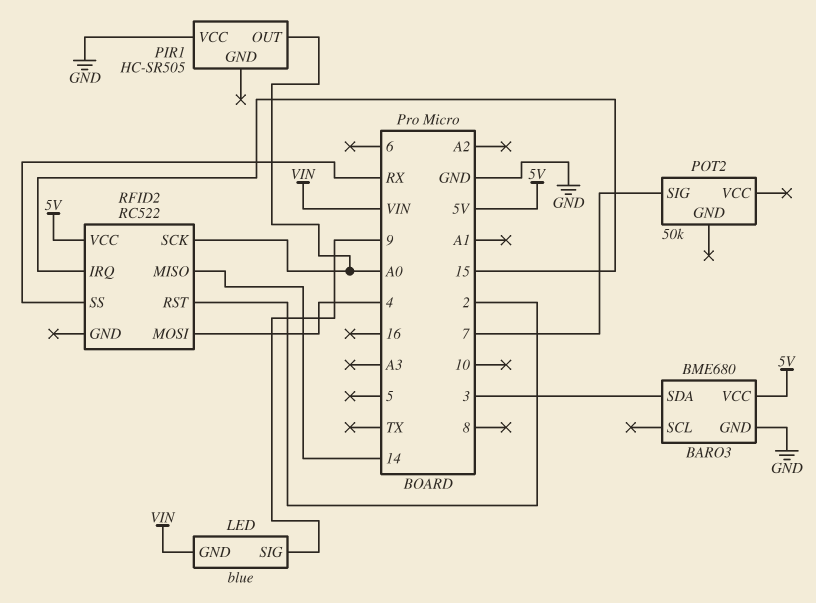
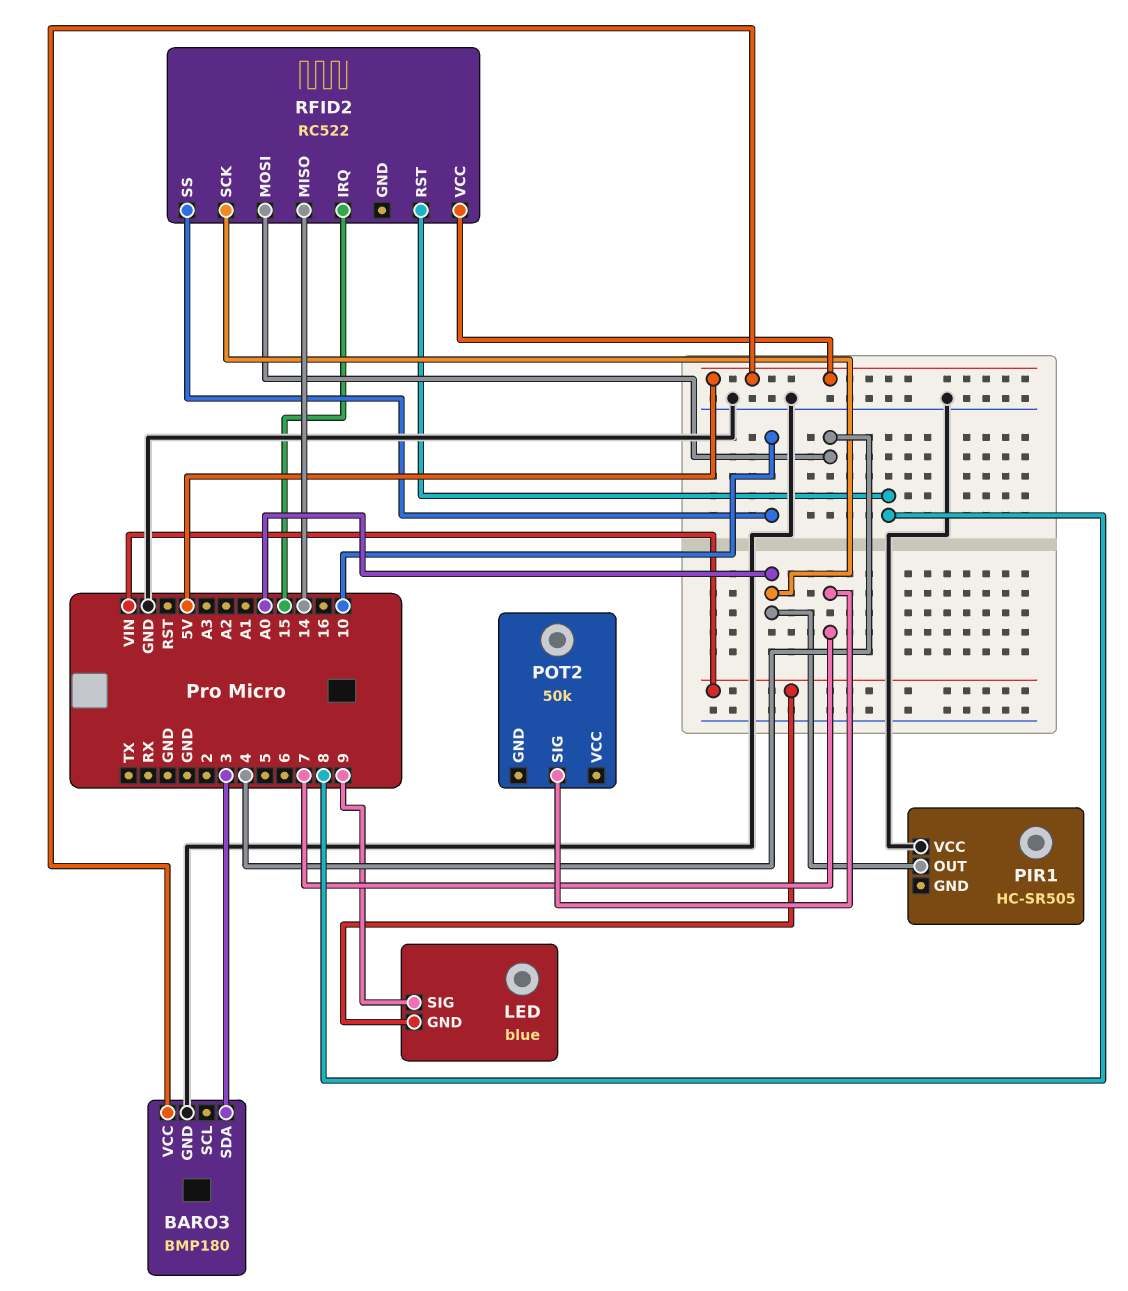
BARO3: BME680 -> BMP180
RFID2 pin RST: 2 -> 8
RFID2 pin SS: RX -> 10

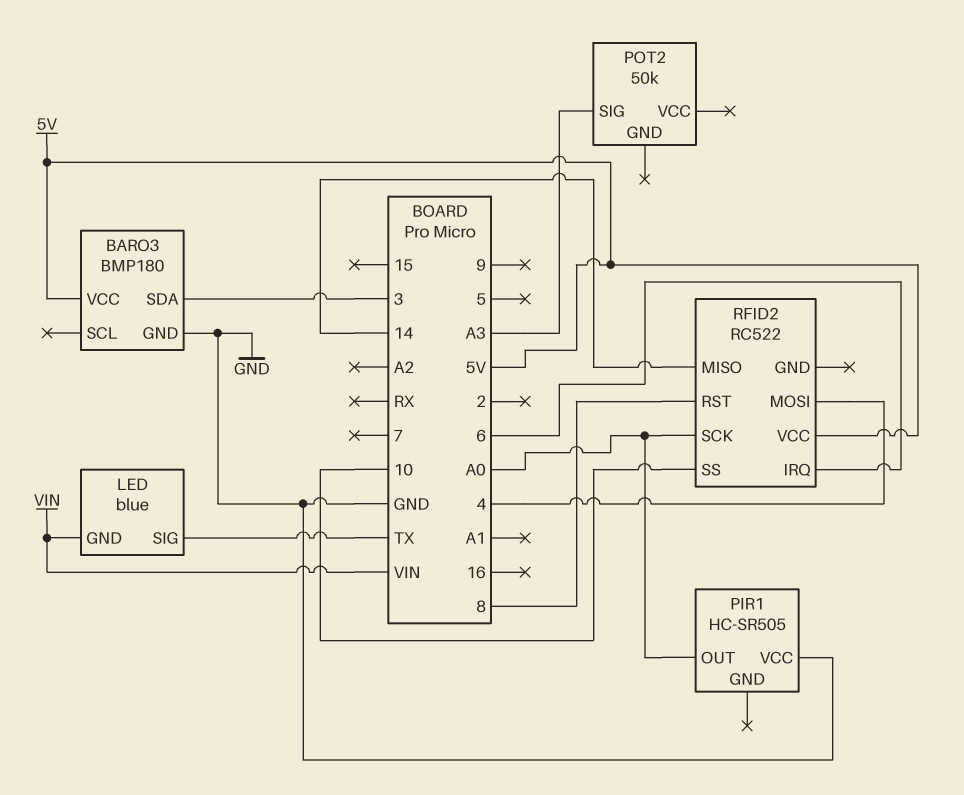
LED pin SIG: 9 -> TX
POT2 pin SIG: 7 -> A3
RFID2 pin IRQ: 15 -> 6

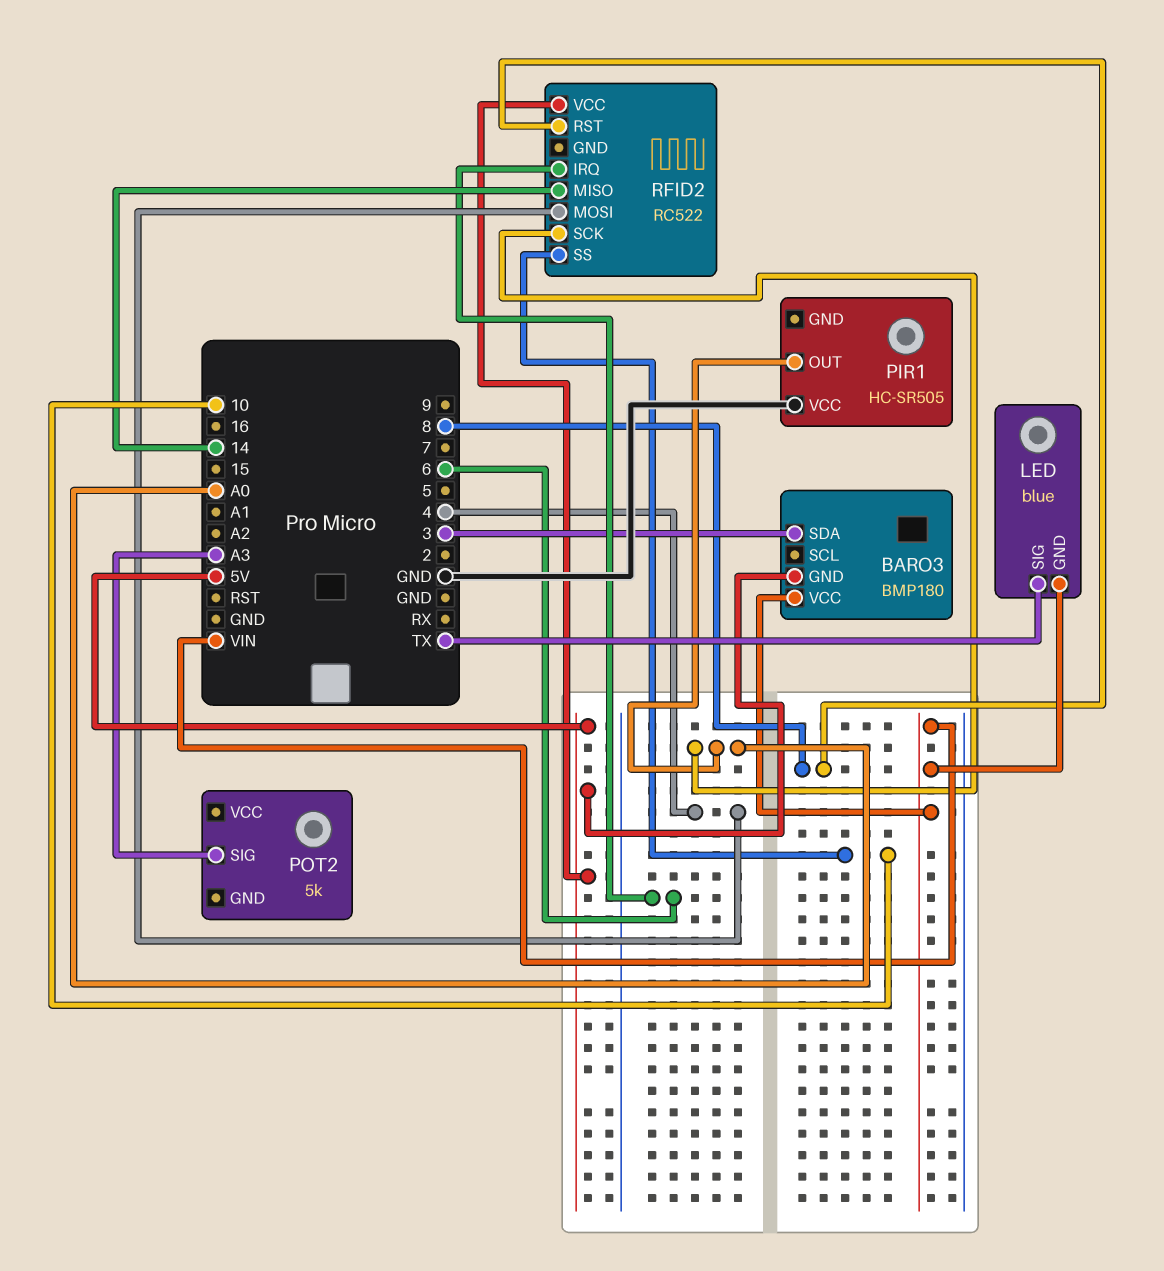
BARO3 pin GND: GND -> 5V
BARO3 pin VCC: 5V -> VIN
POT2: 50k -> 5k

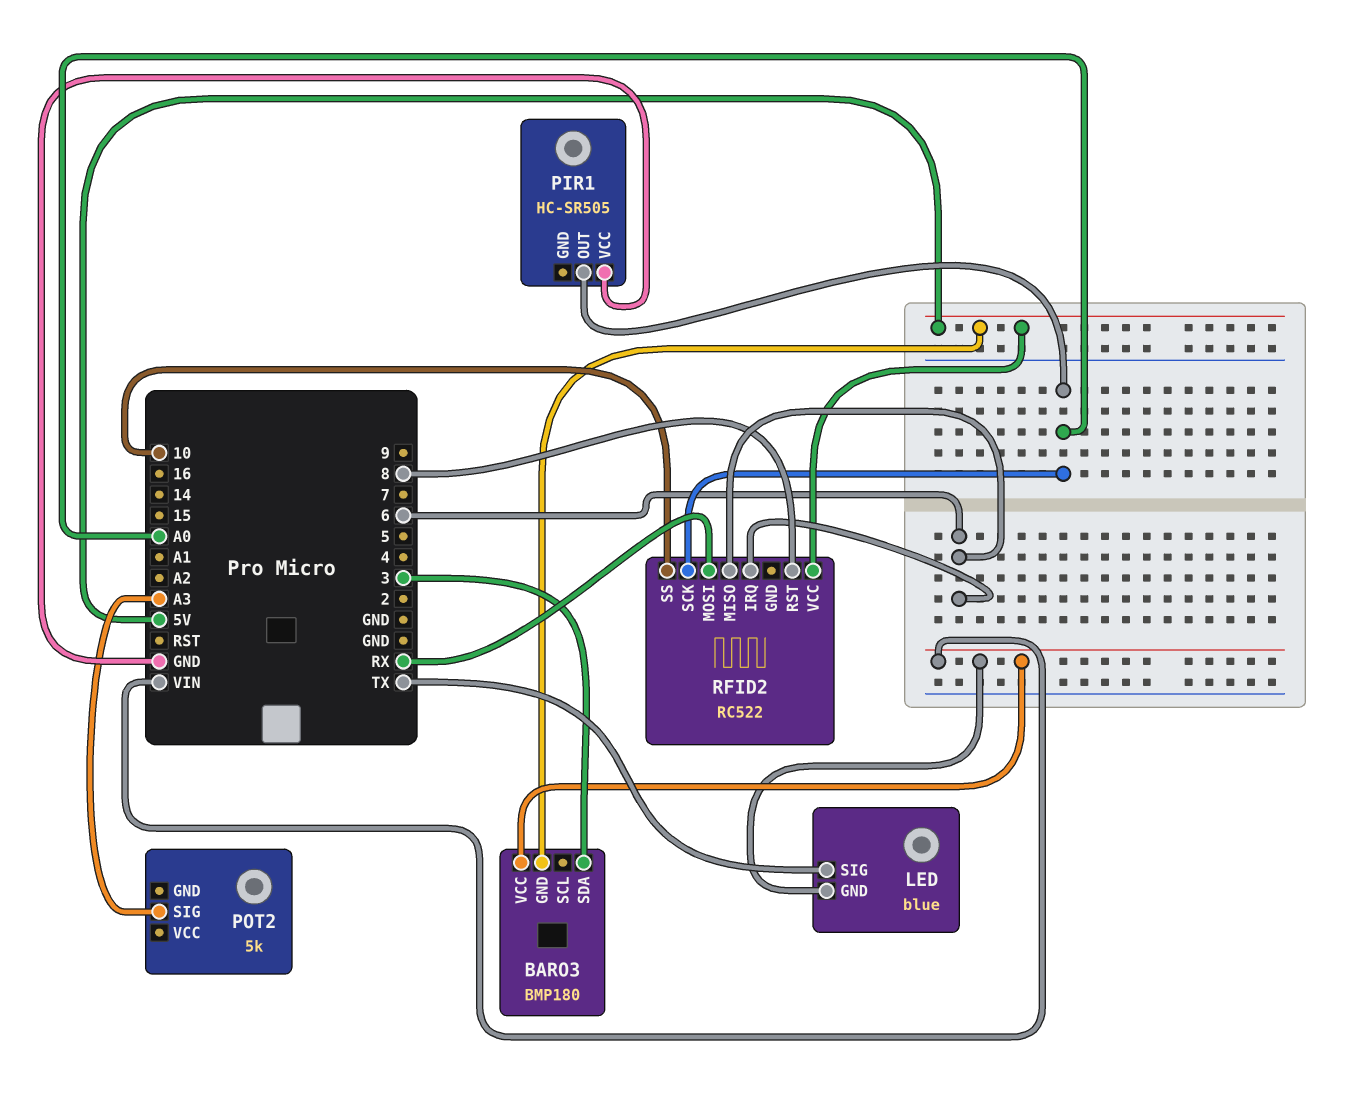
RFID2 pin MISO: 14 -> 6
RFID2 pin MOSI: 4 -> RX

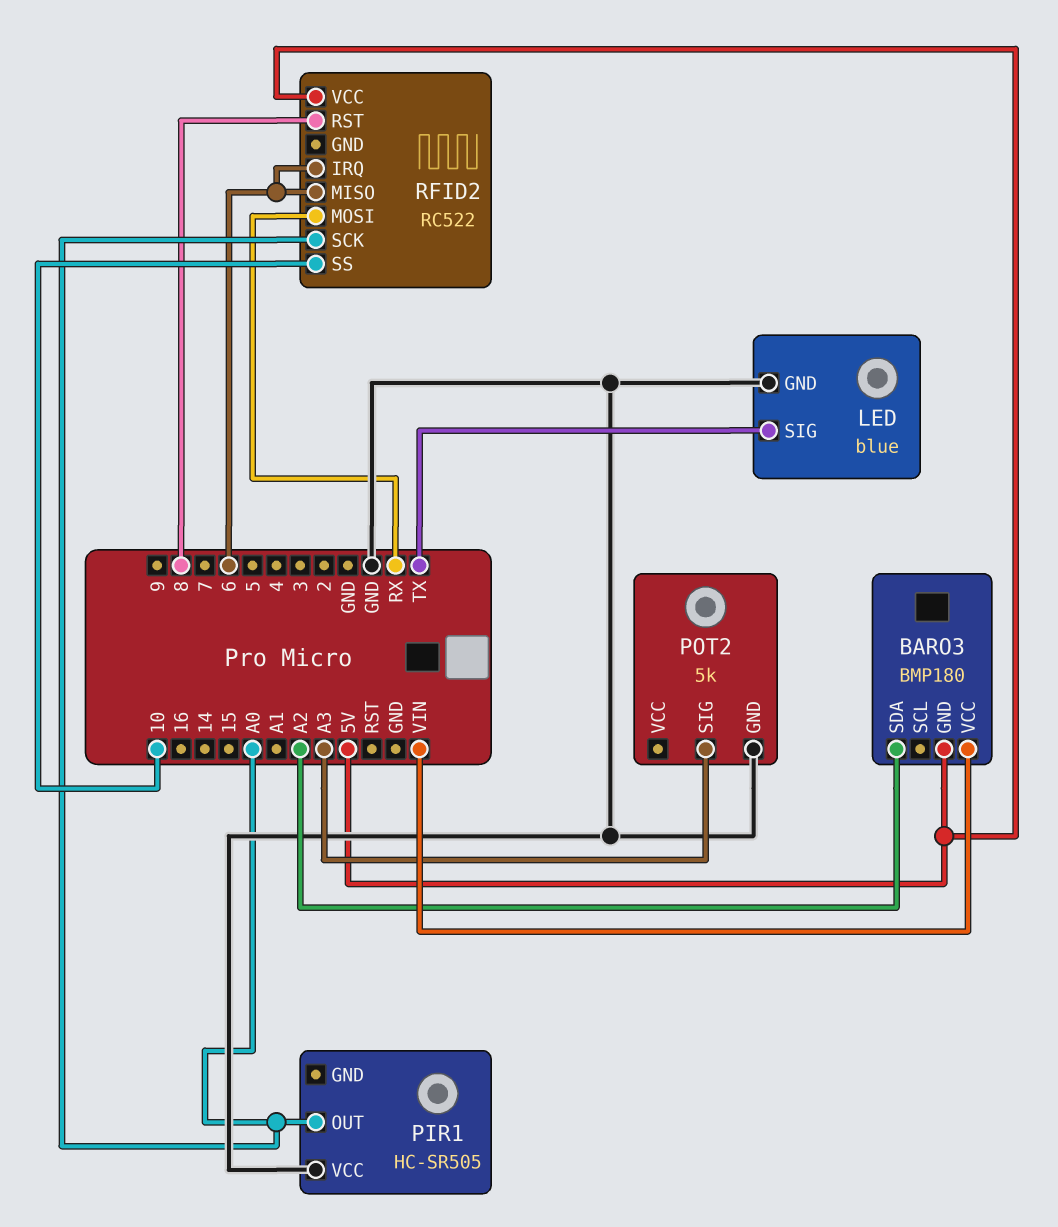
BARO3 pin SDA: 3 -> A2
LED pin GND: VIN -> GND
POT2 pin GND: none -> GND

